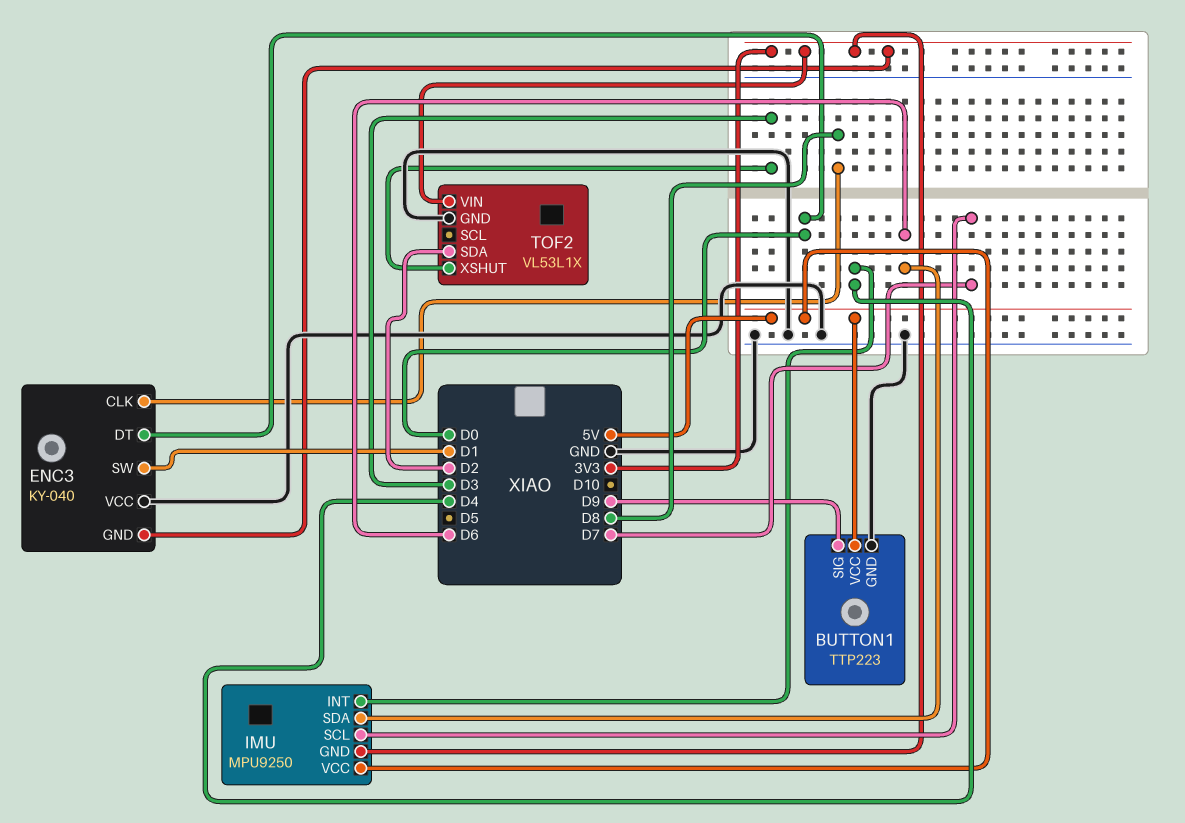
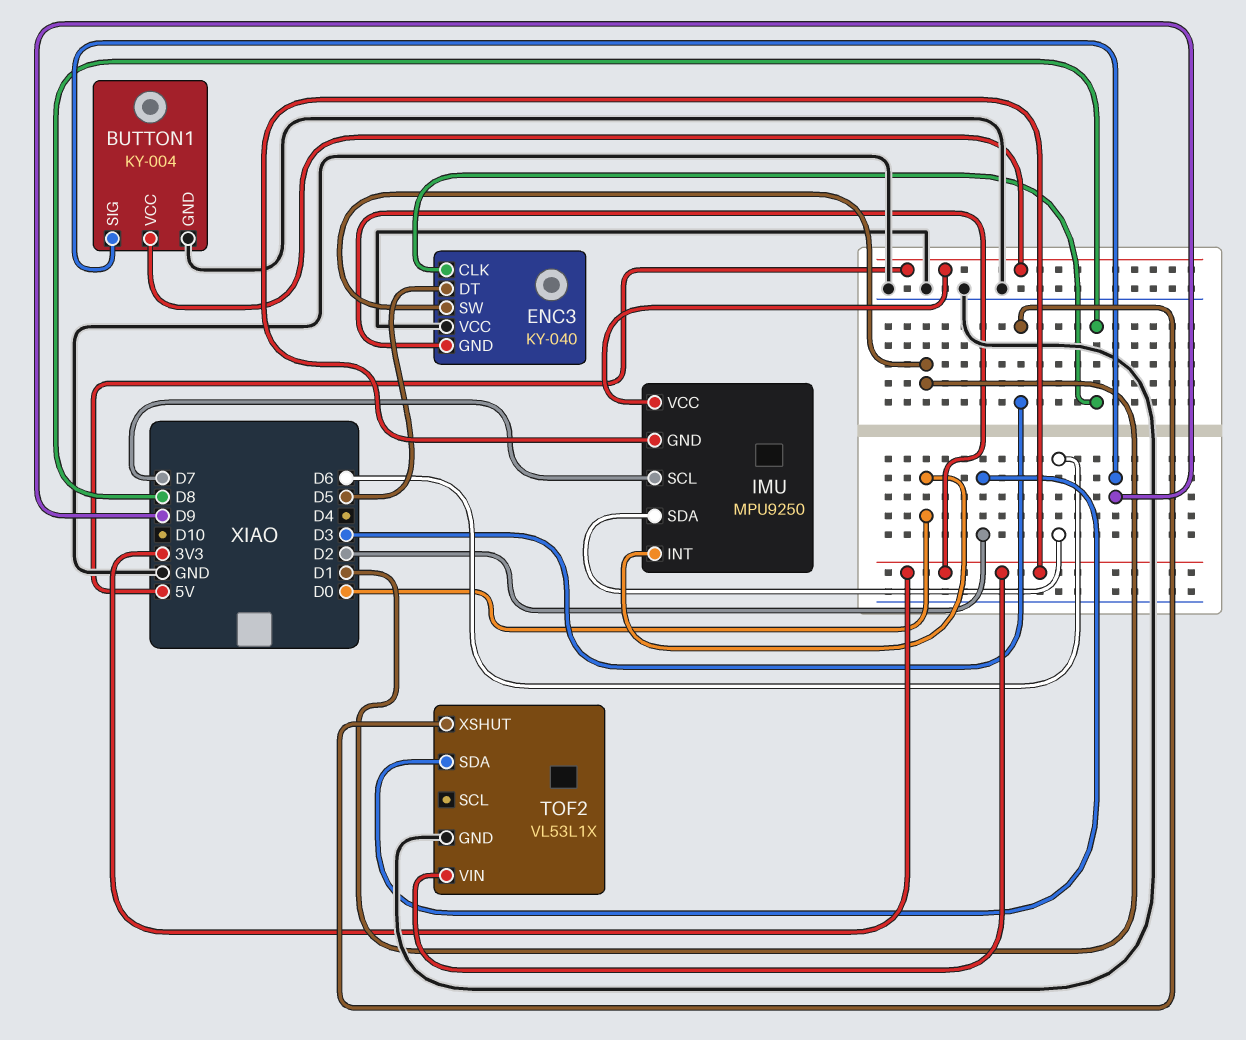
BUTTON1: TTP223 -> KY-004
ENC3 pin DT: D0 -> D5
IMU pin INT: D4 -> D0

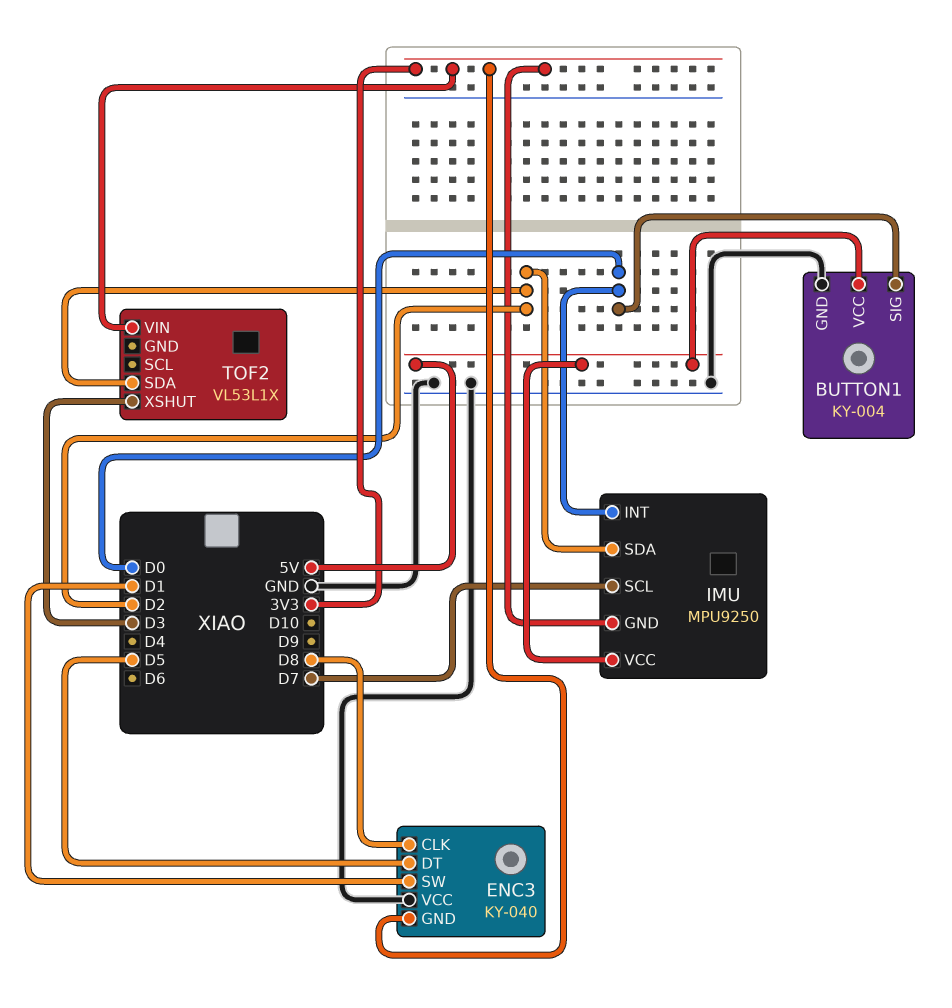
BUTTON1 pin SIG: D9 -> D0
IMU pin SDA: D6 -> D2
TOF2 pin GND: GND -> none

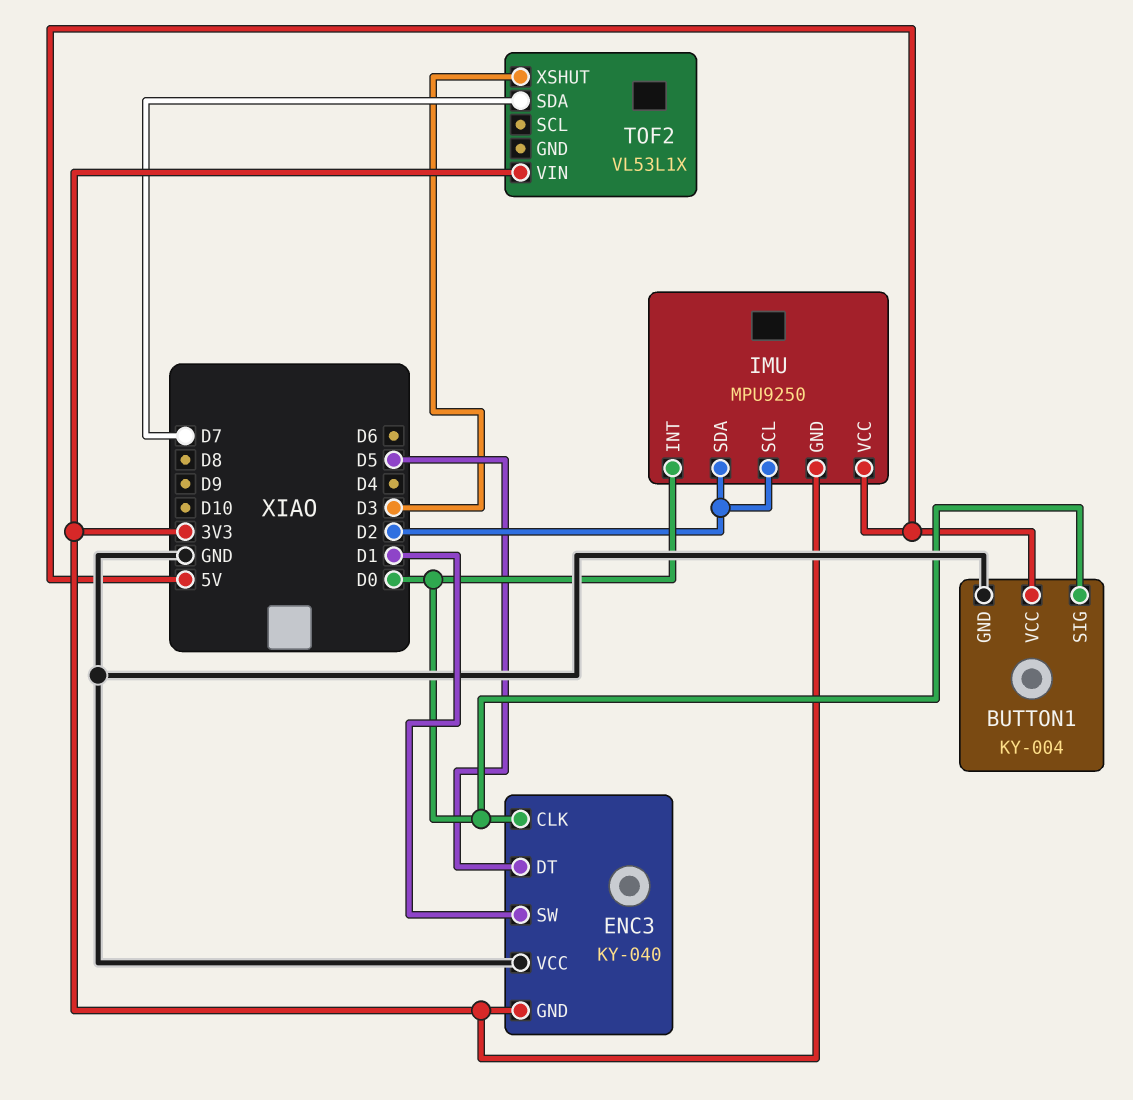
ENC3 pin CLK: D8 -> D0
IMU pin SCL: D7 -> D2
TOF2 pin SDA: D2 -> D7

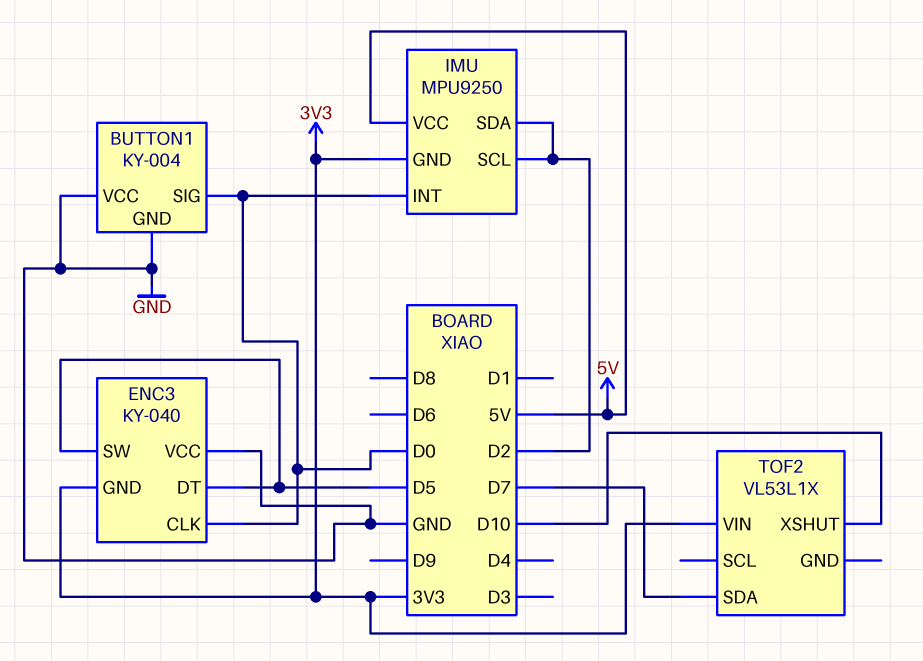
BUTTON1 pin VCC: 5V -> GND
ENC3 pin SW: D1 -> D5
TOF2 pin XSHUT: D3 -> D10

